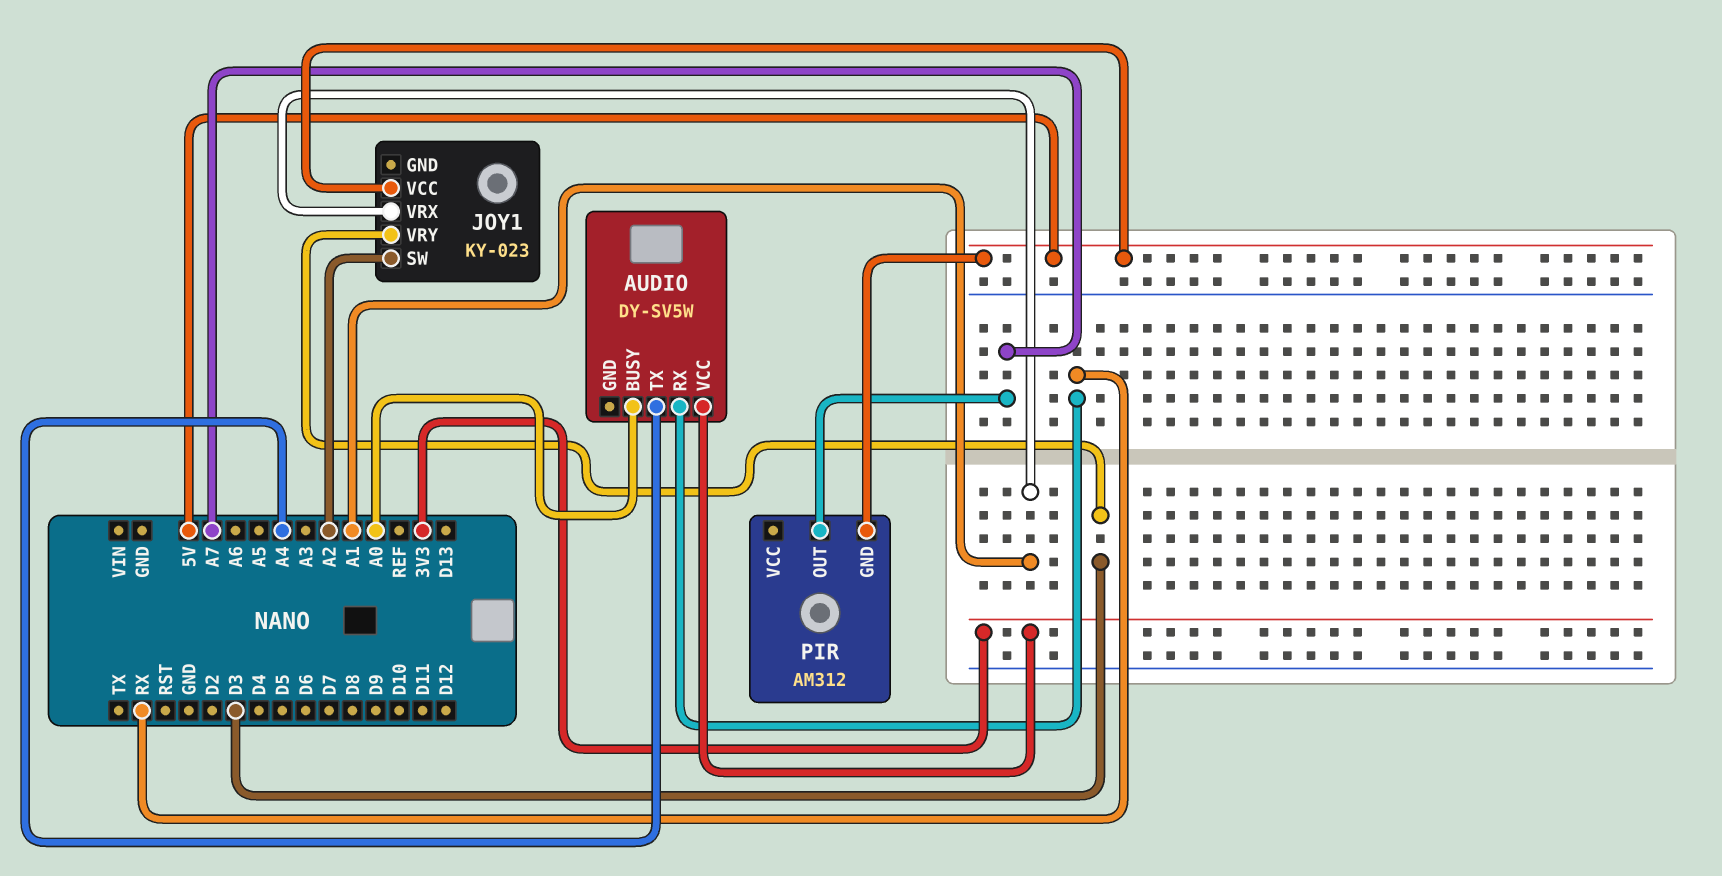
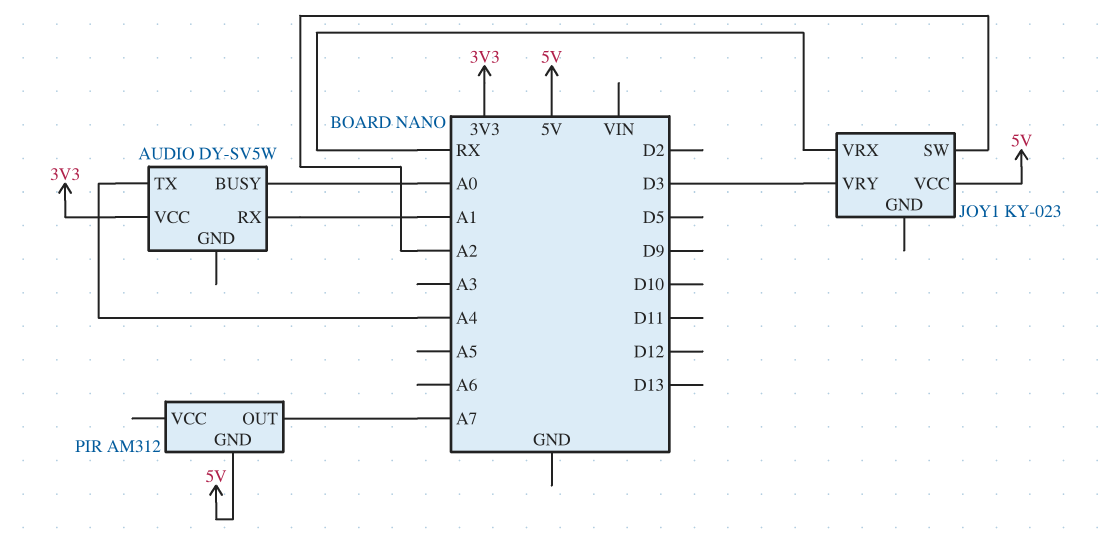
AUDIO pin RX: RX -> A1
JOY1 pin VRX: A1 -> RX

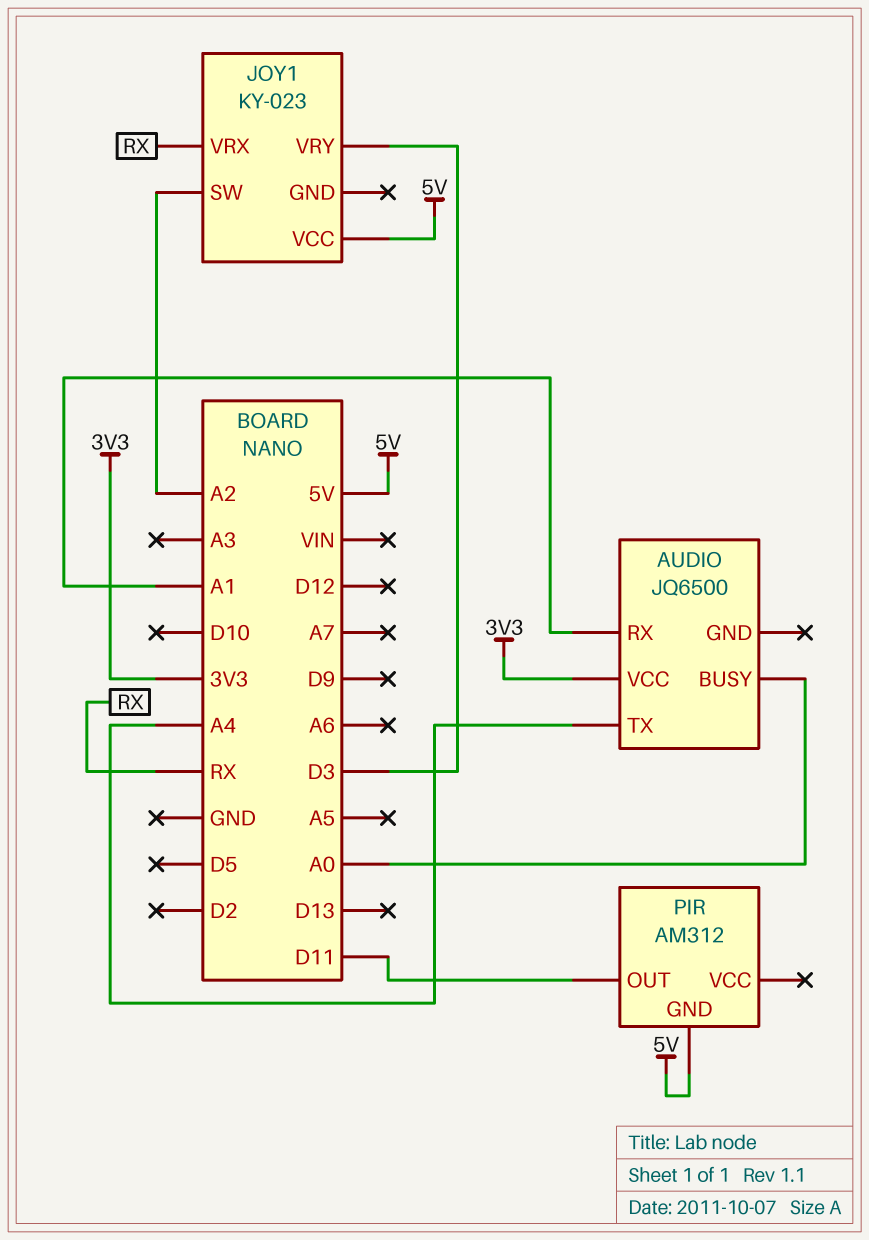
AUDIO: DY-SV5W -> JQ6500
PIR pin OUT: A7 -> D11

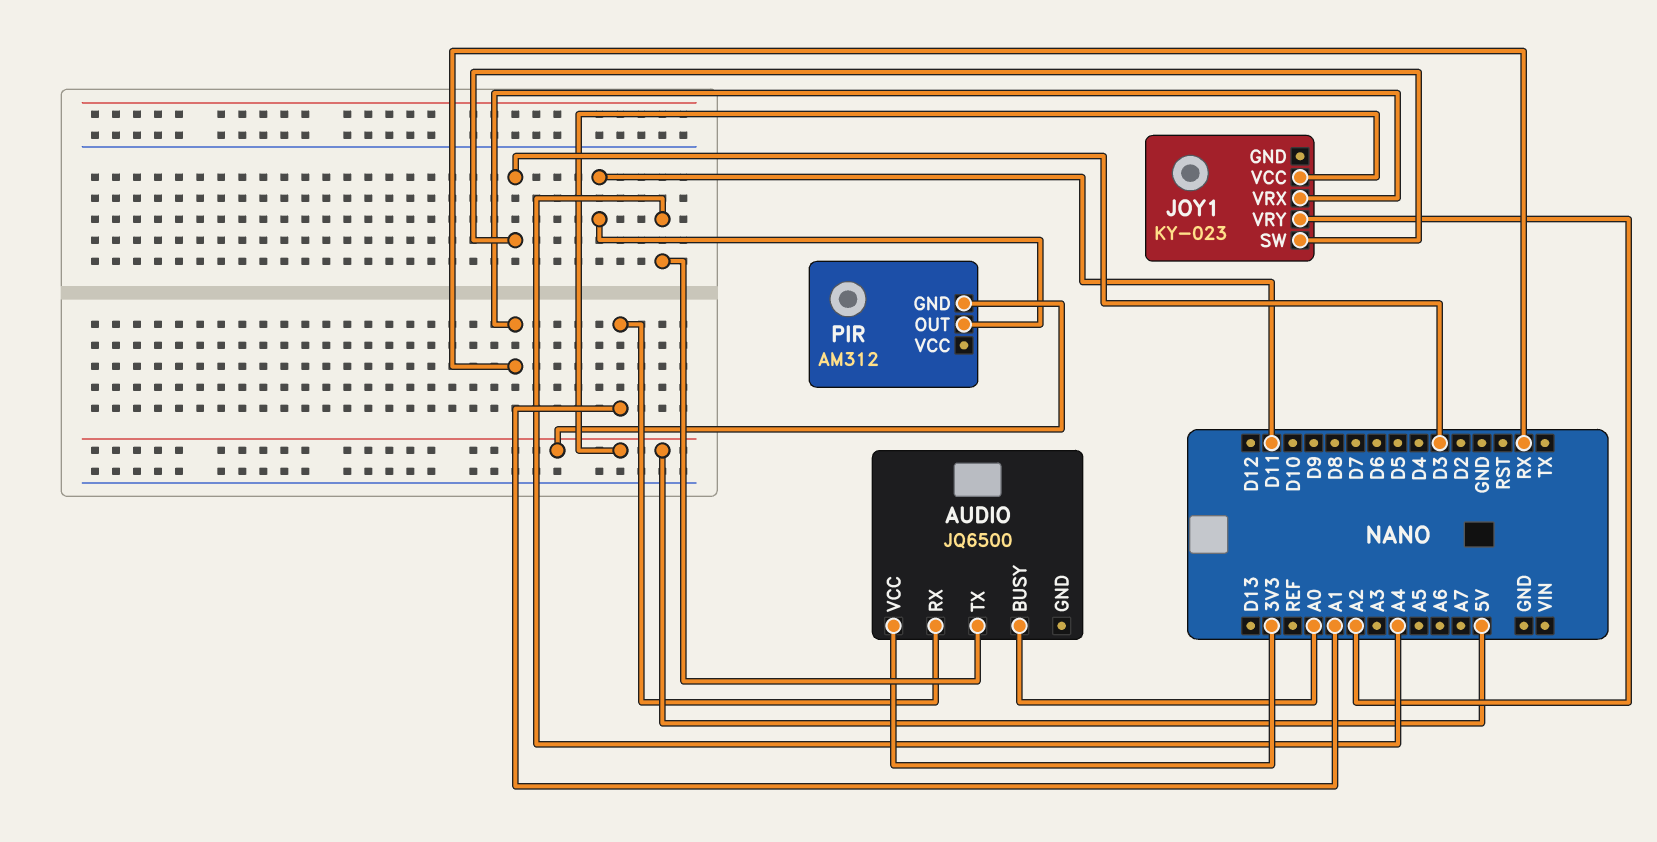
JOY1 pin SW: A2 -> D3
JOY1 pin VRY: D3 -> A2

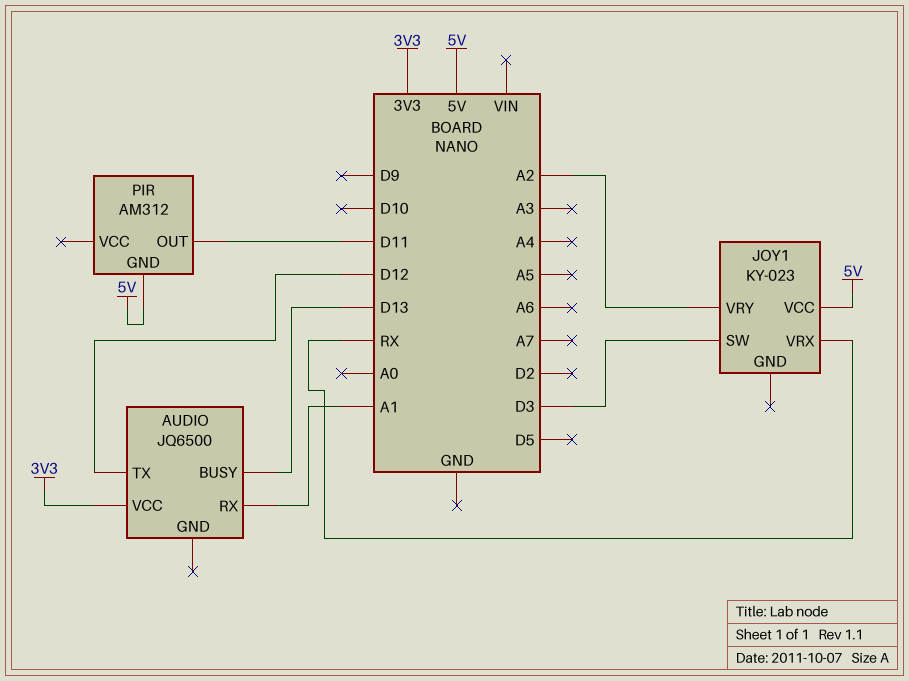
AUDIO pin BUSY: A0 -> D13
AUDIO pin TX: A4 -> D12

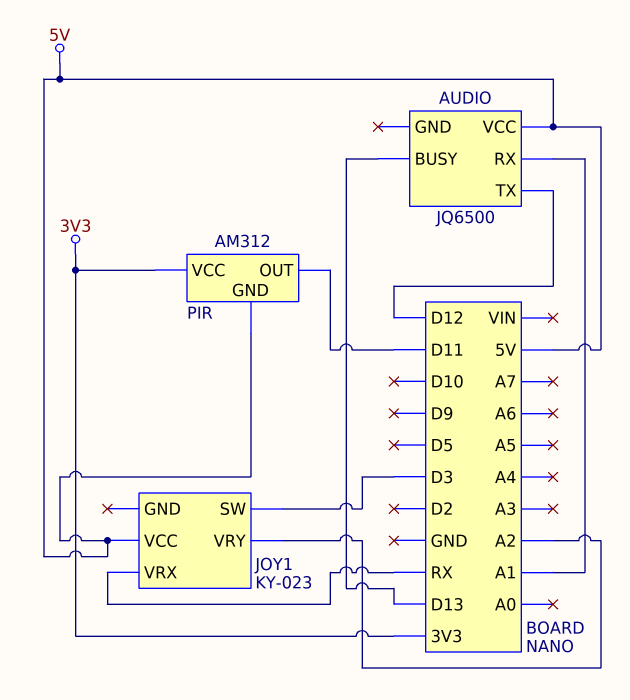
AUDIO pin VCC: 3V3 -> 5V
PIR pin VCC: none -> 3V3

